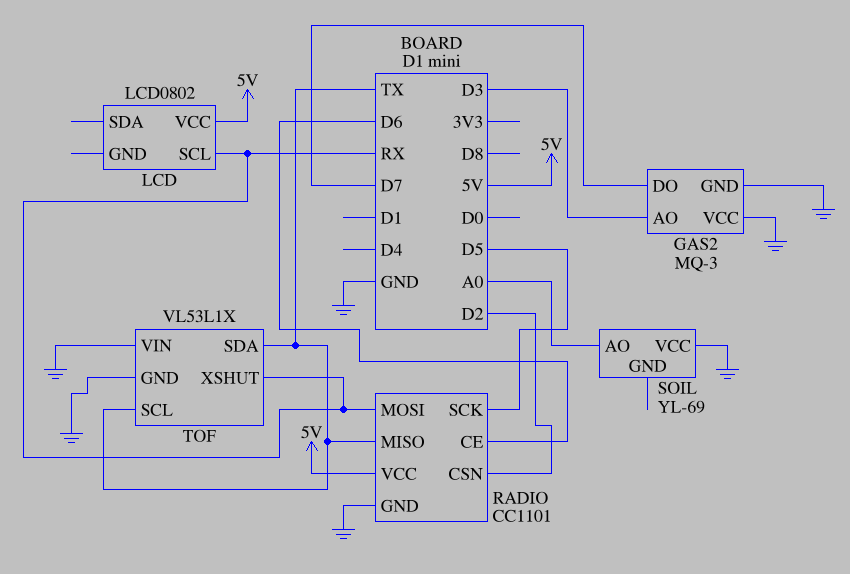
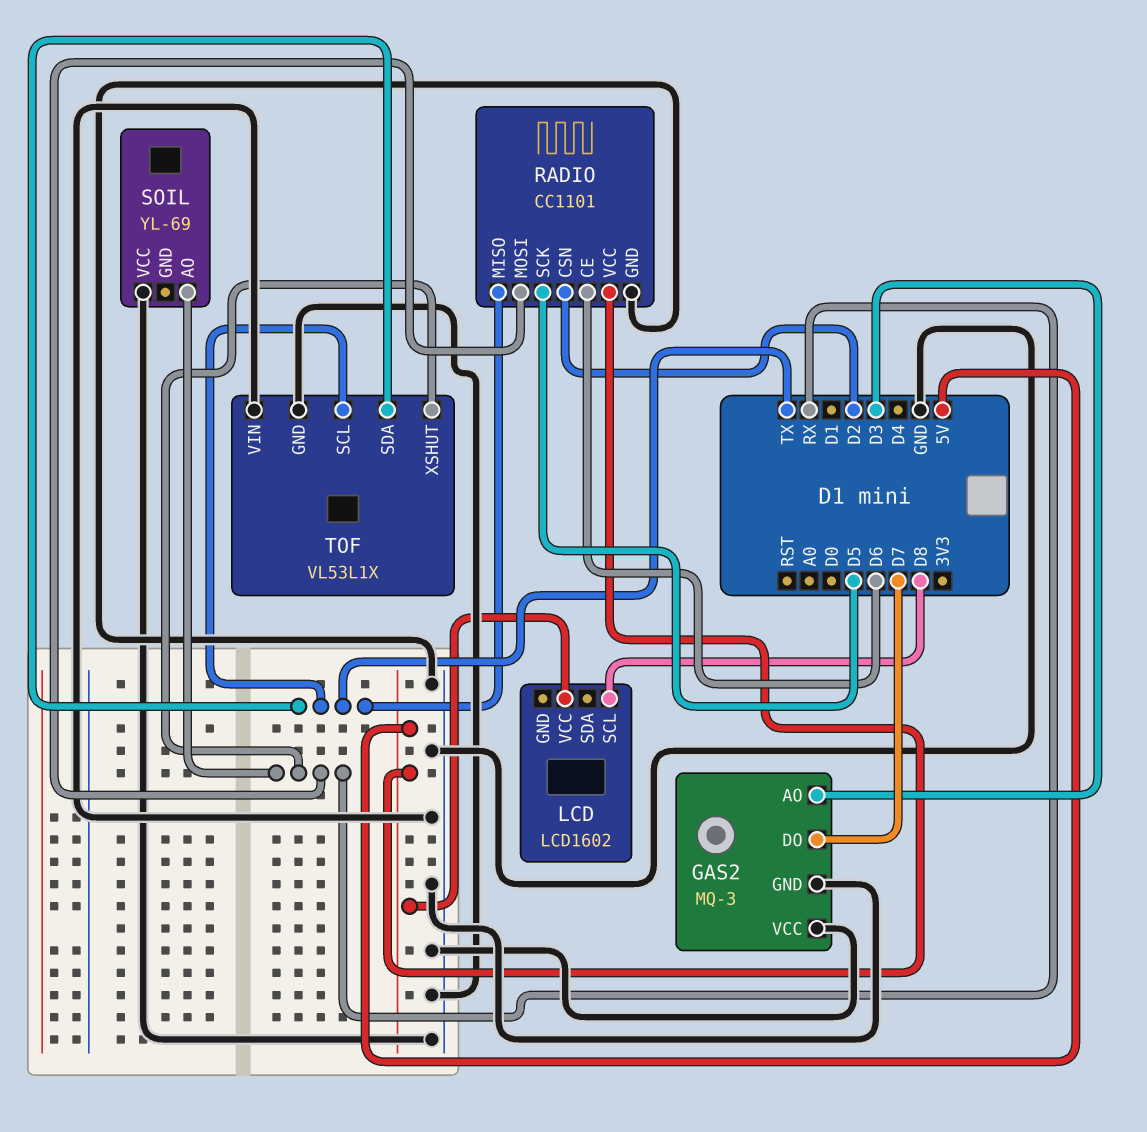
LCD: LCD0802 -> LCD1602
LCD pin SCL: RX -> D8
SOIL pin AO: A0 -> RX

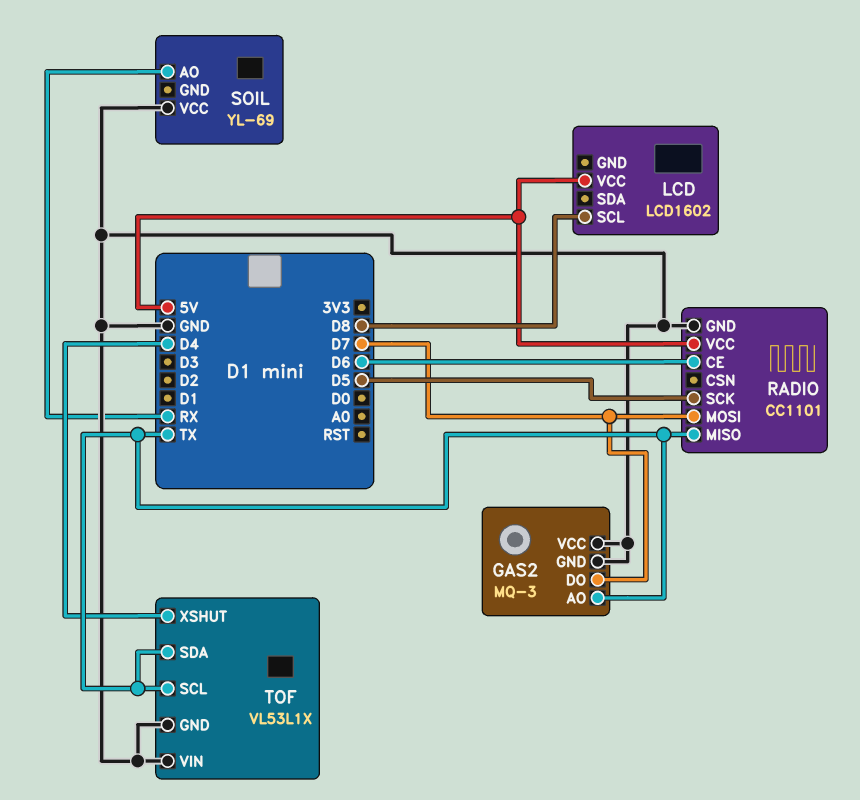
GAS2 pin AO: D3 -> TX
RADIO pin CSN: D2 -> none
RADIO pin MOSI: RX -> D7
TOF pin XSHUT: RX -> D4

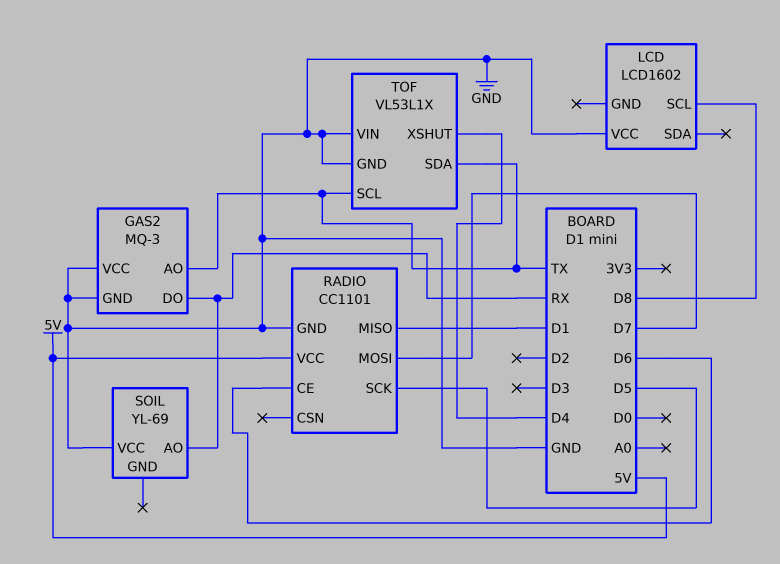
GAS2 pin DO: D7 -> RX
LCD pin VCC: 5V -> GND
RADIO pin MISO: TX -> D1

